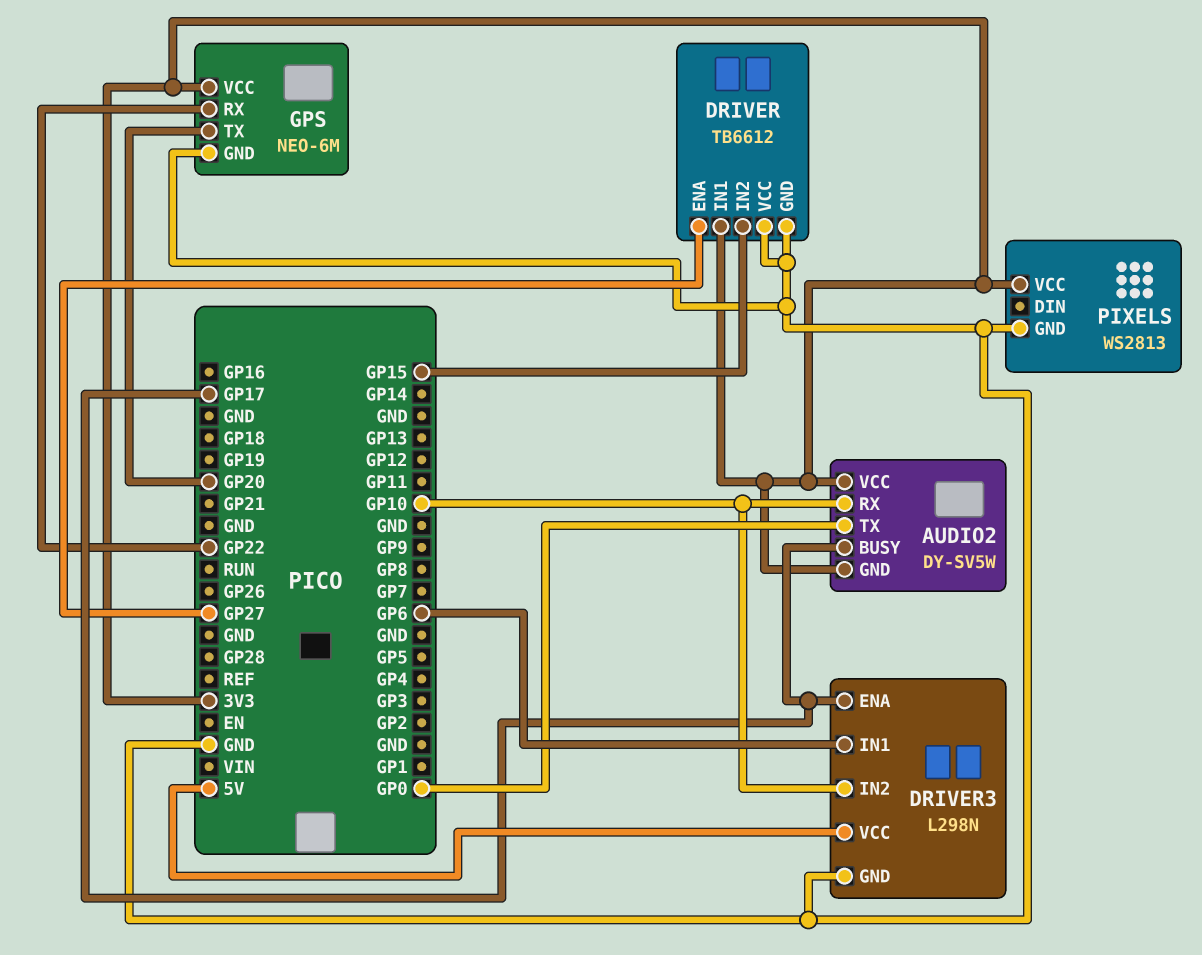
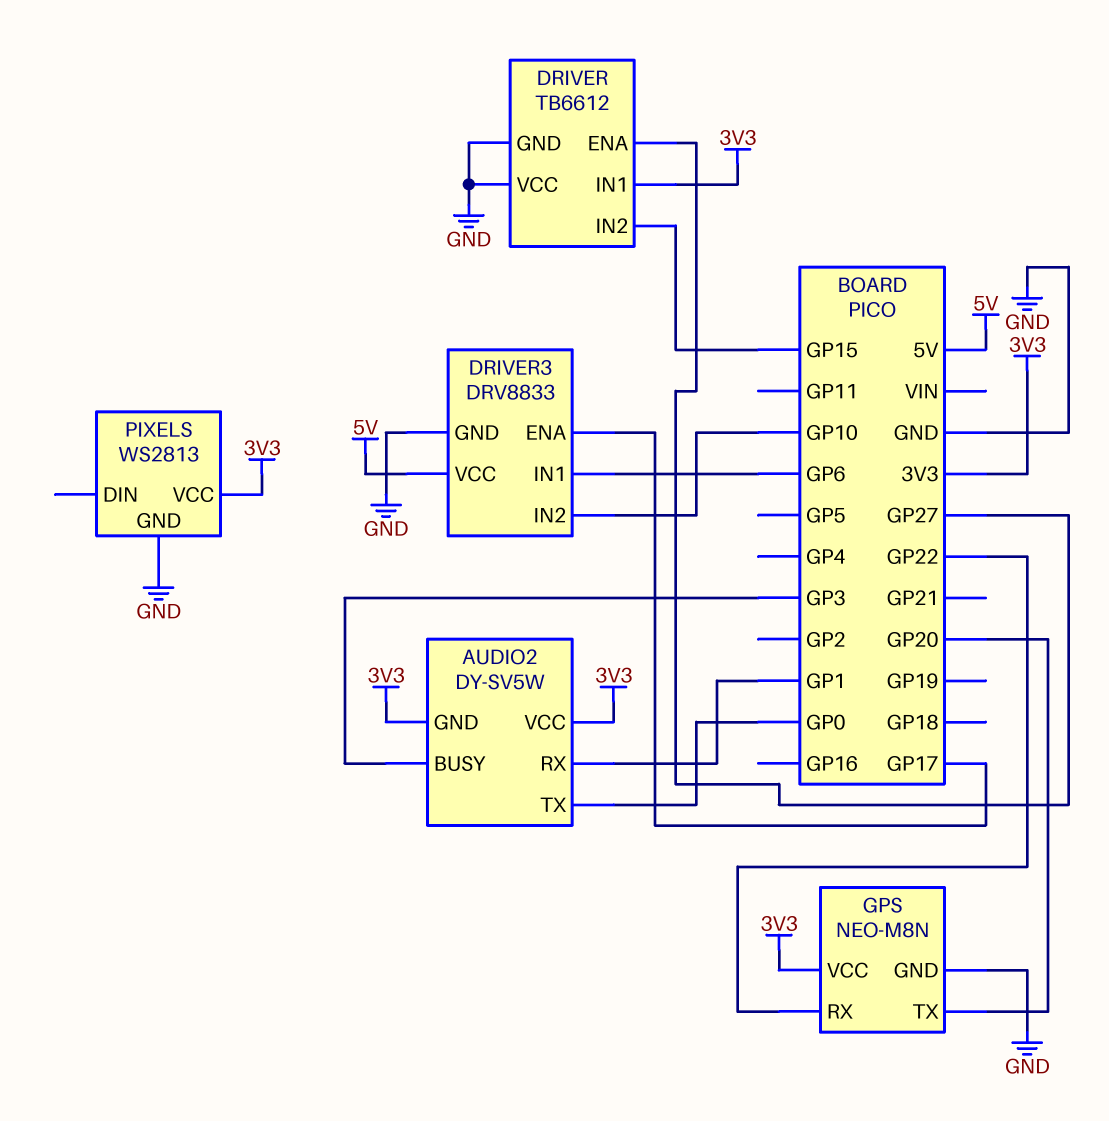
AUDIO2 pin BUSY: GP17 -> GP3
AUDIO2 pin RX: GP10 -> GP1
DRIVER3: L298N -> DRV8833
GPS: NEO-6M -> NEO-M8N

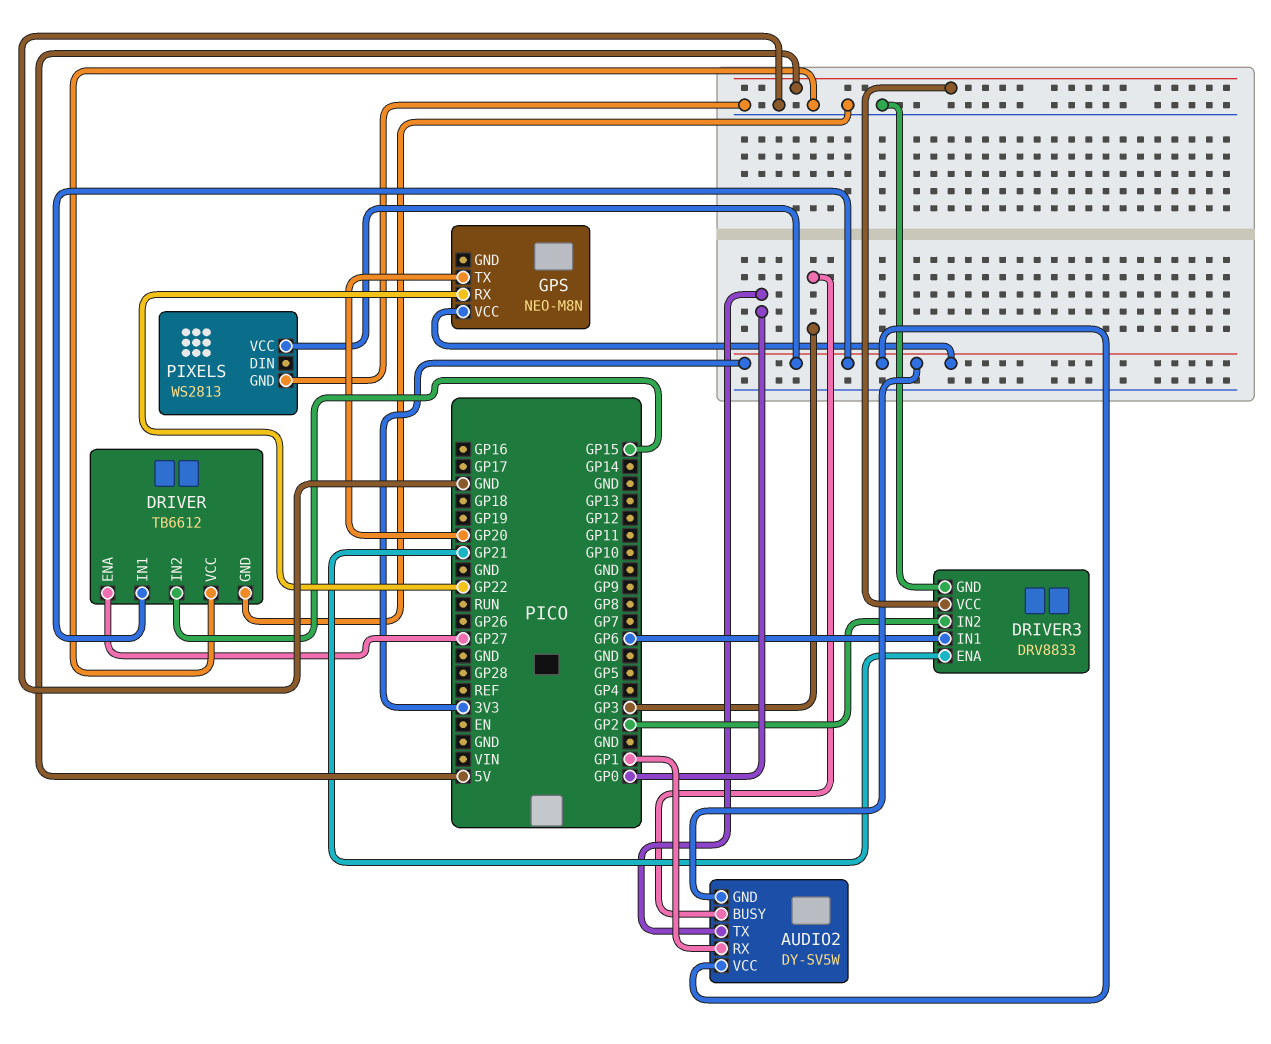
DRIVER3 pin ENA: GP17 -> GP21
DRIVER3 pin IN2: GP10 -> GP2
GPS pin GND: GND -> none

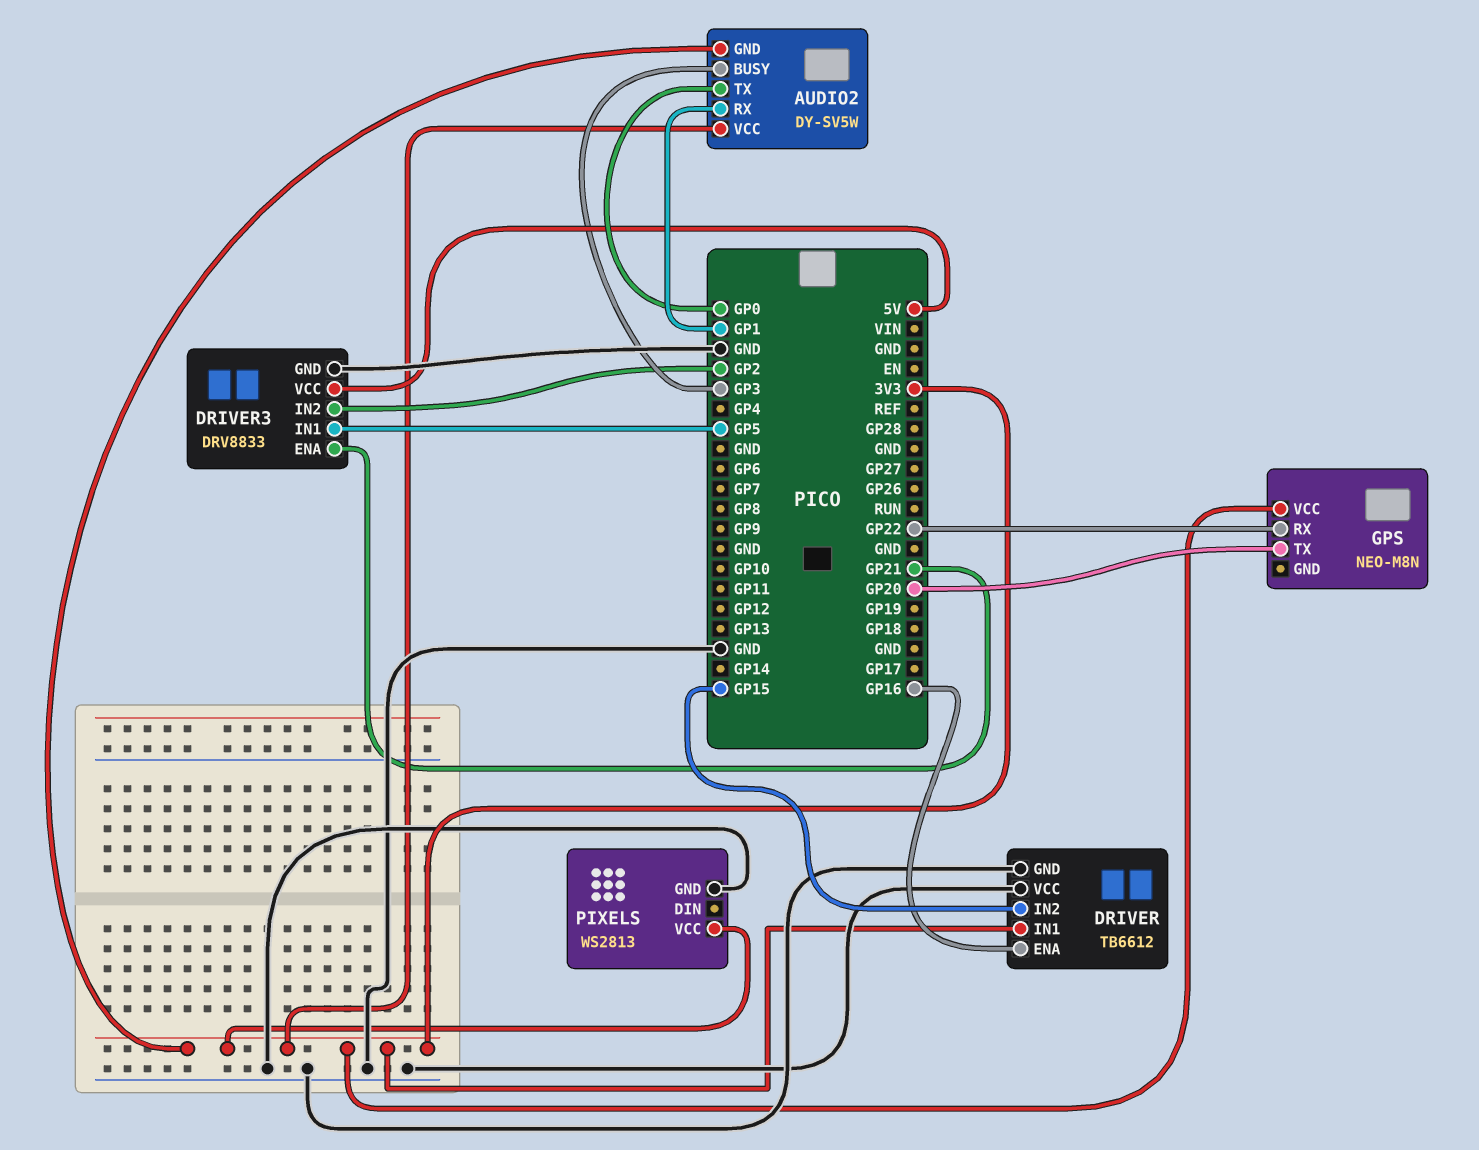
DRIVER pin ENA: GP27 -> GP16
DRIVER3 pin IN1: GP6 -> GP5

